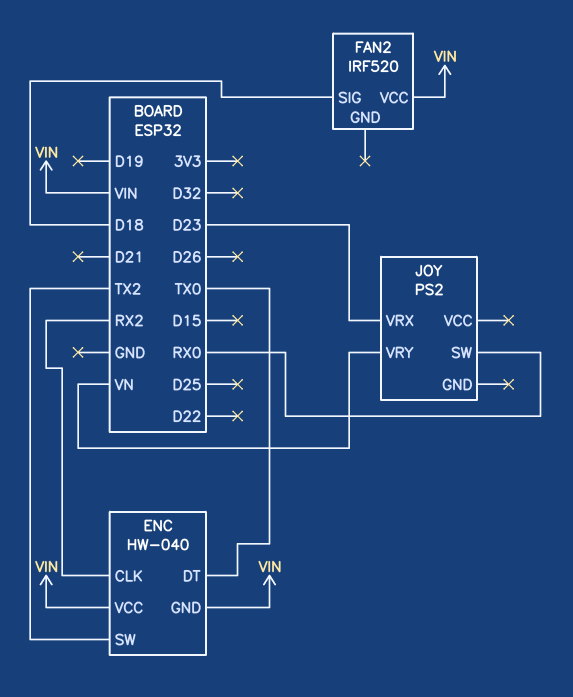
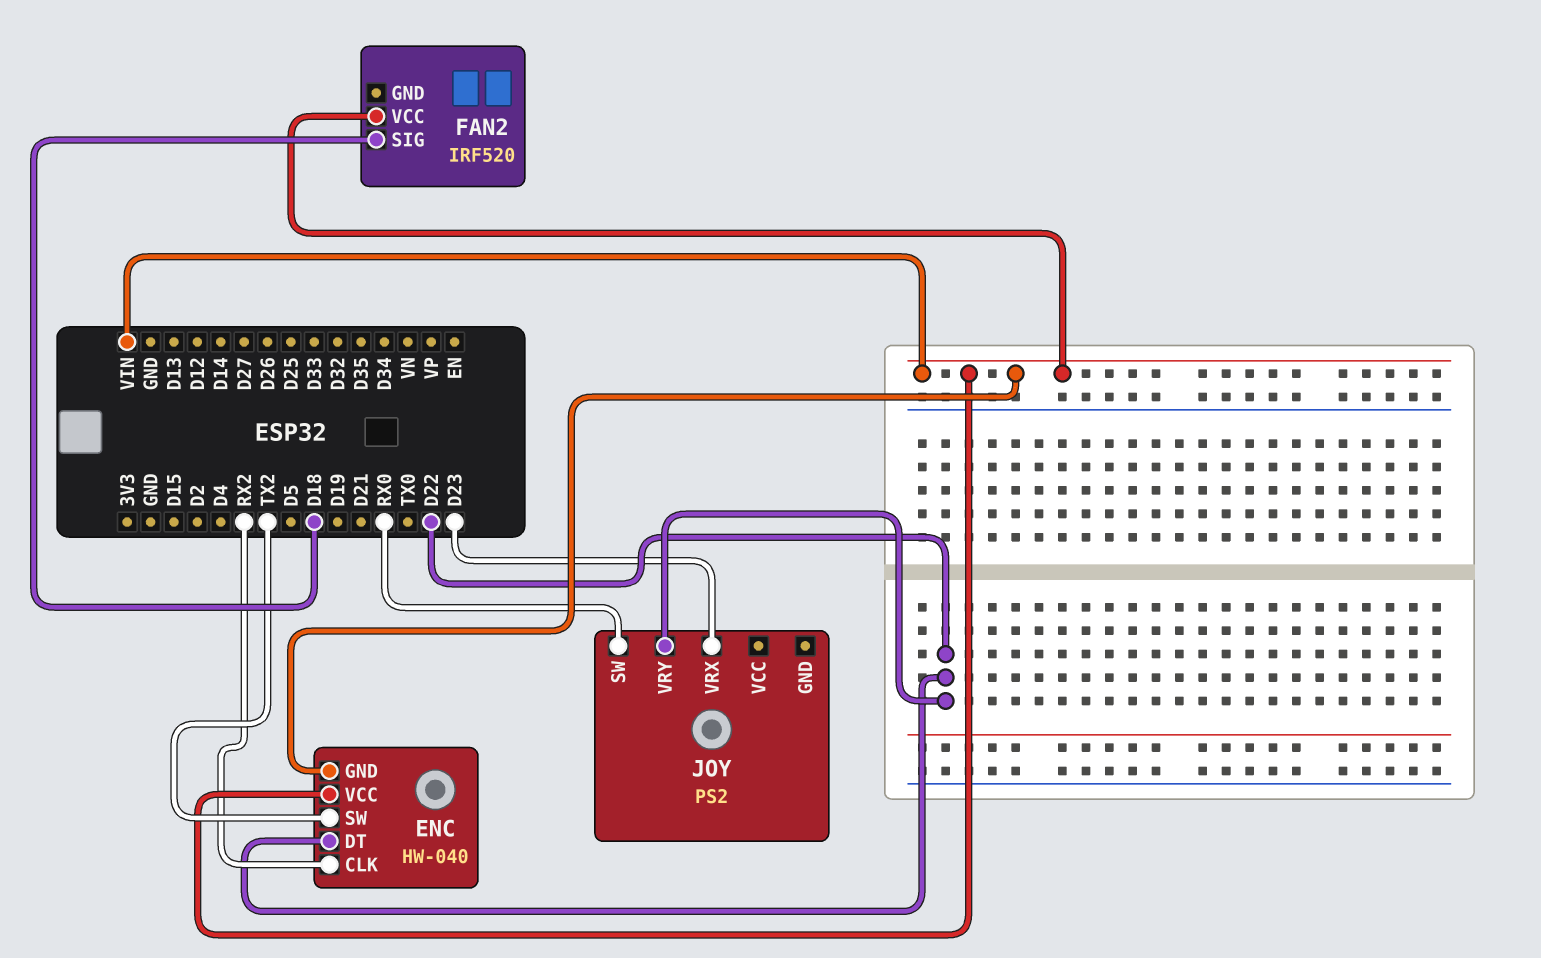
ENC pin DT: TX0 -> D22
JOY pin VRY: VN -> D22

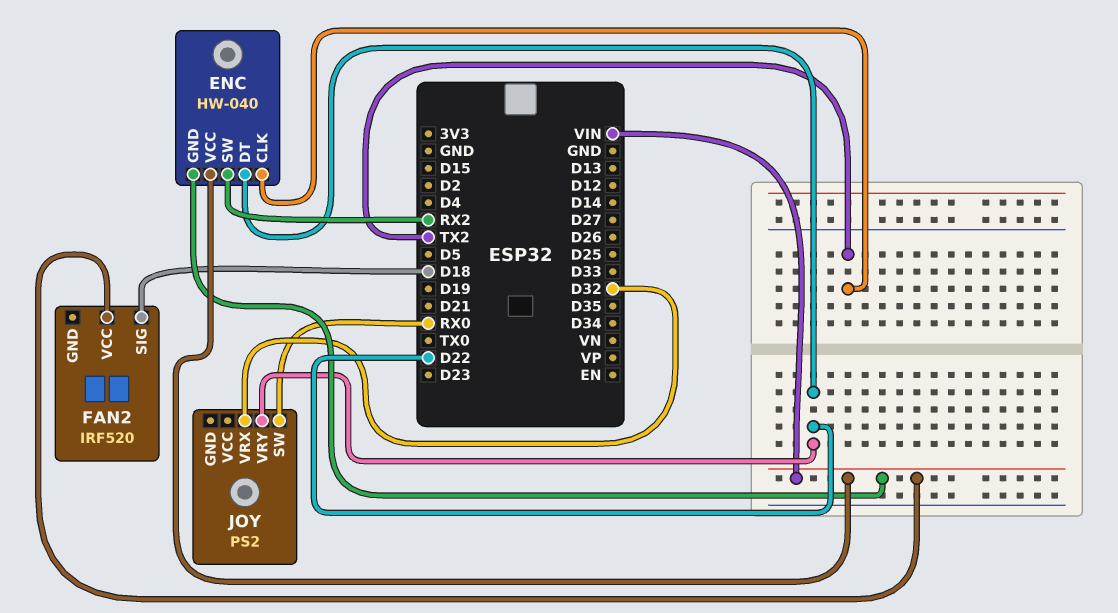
ENC pin CLK: RX2 -> TX2
ENC pin SW: TX2 -> RX2
JOY pin VRX: D23 -> D32

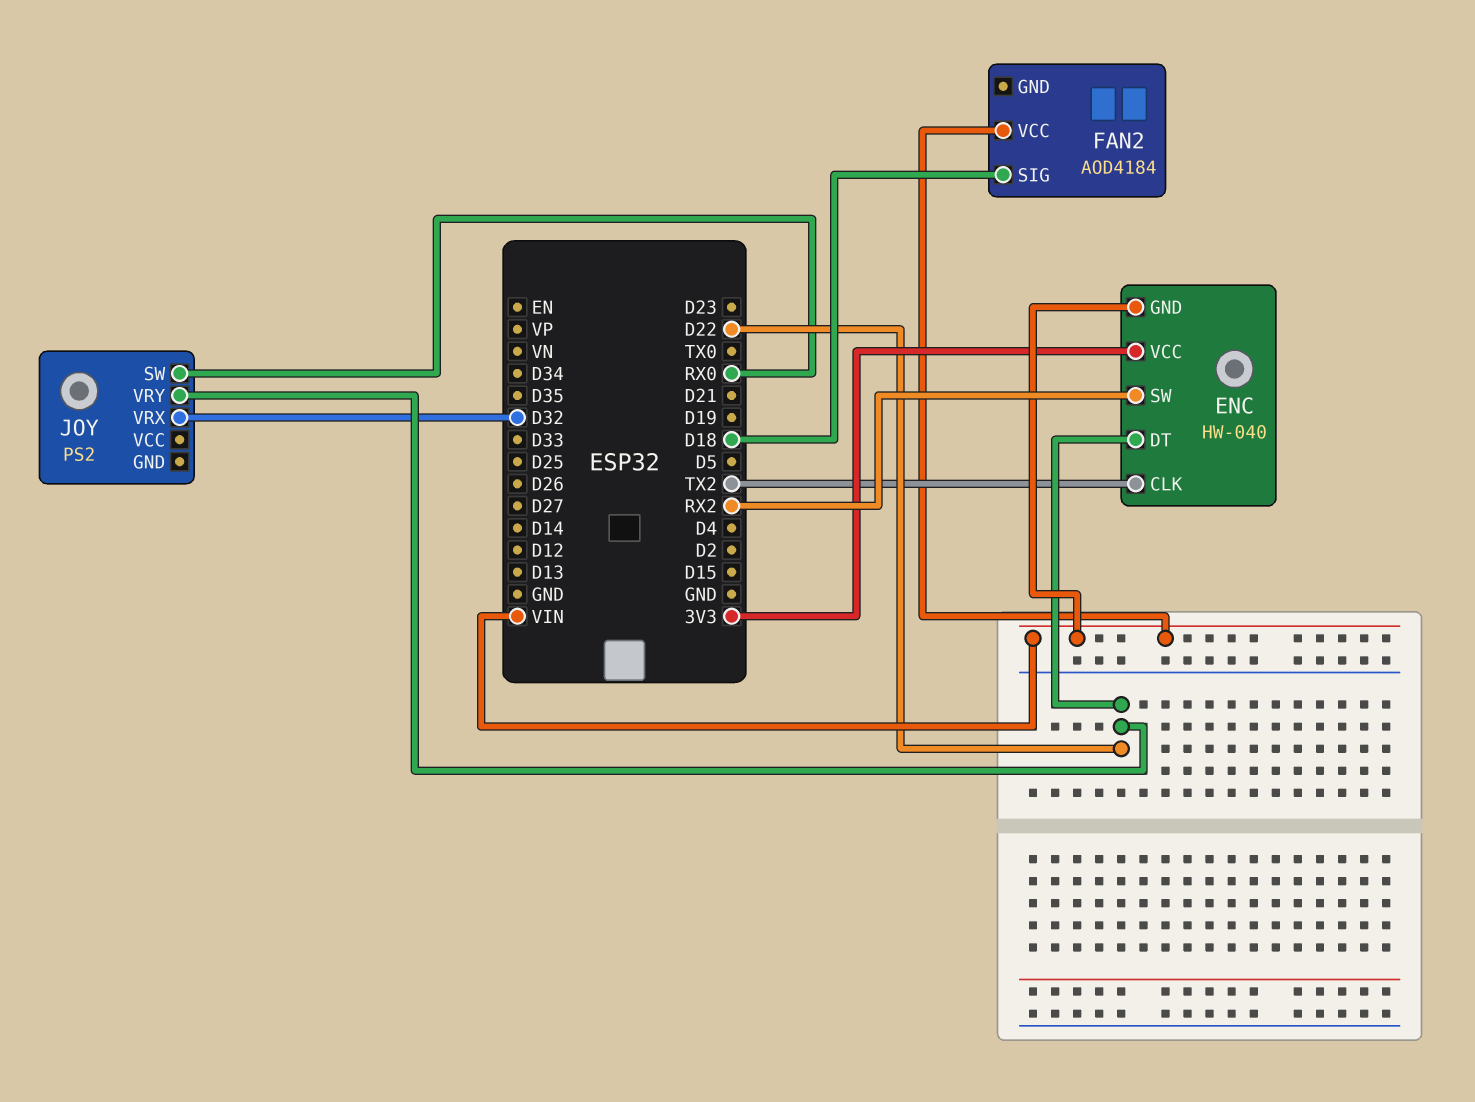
ENC pin VCC: VIN -> 3V3
FAN2: IRF520 -> AOD4184

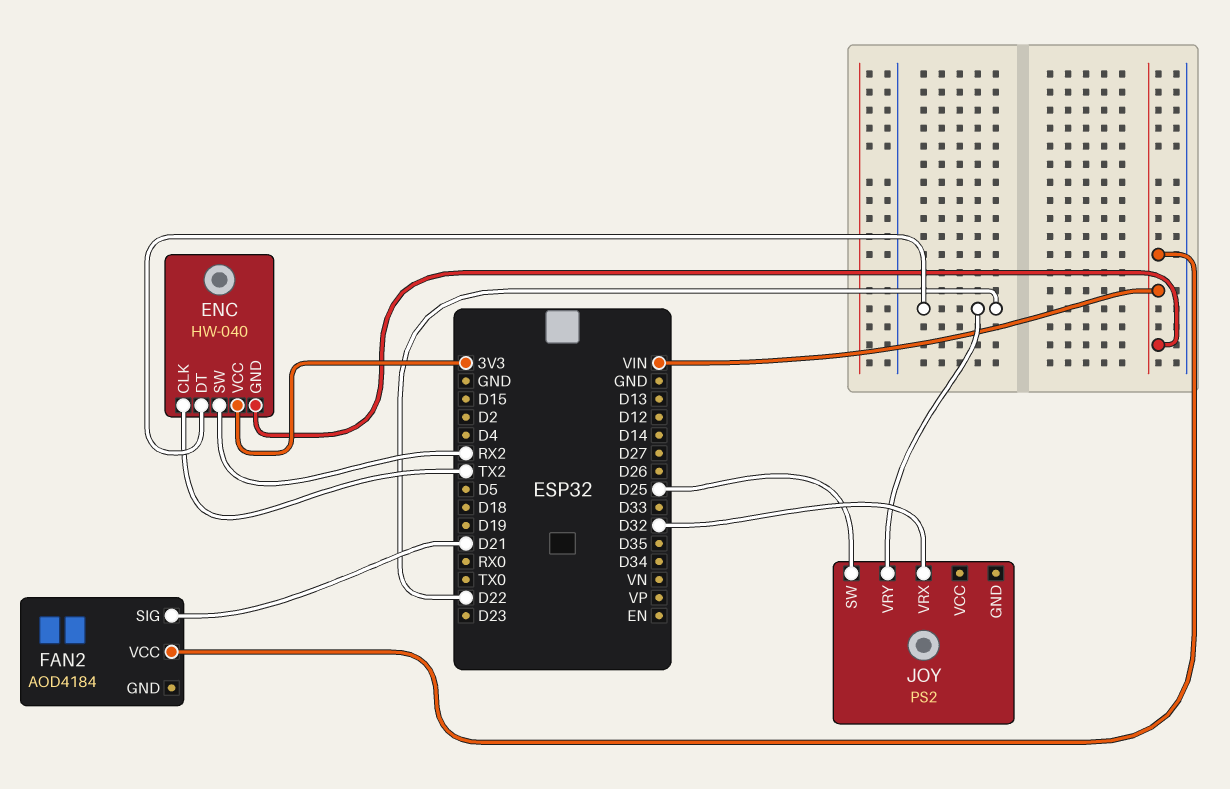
FAN2 pin SIG: D18 -> D21
JOY pin SW: RX0 -> D25

